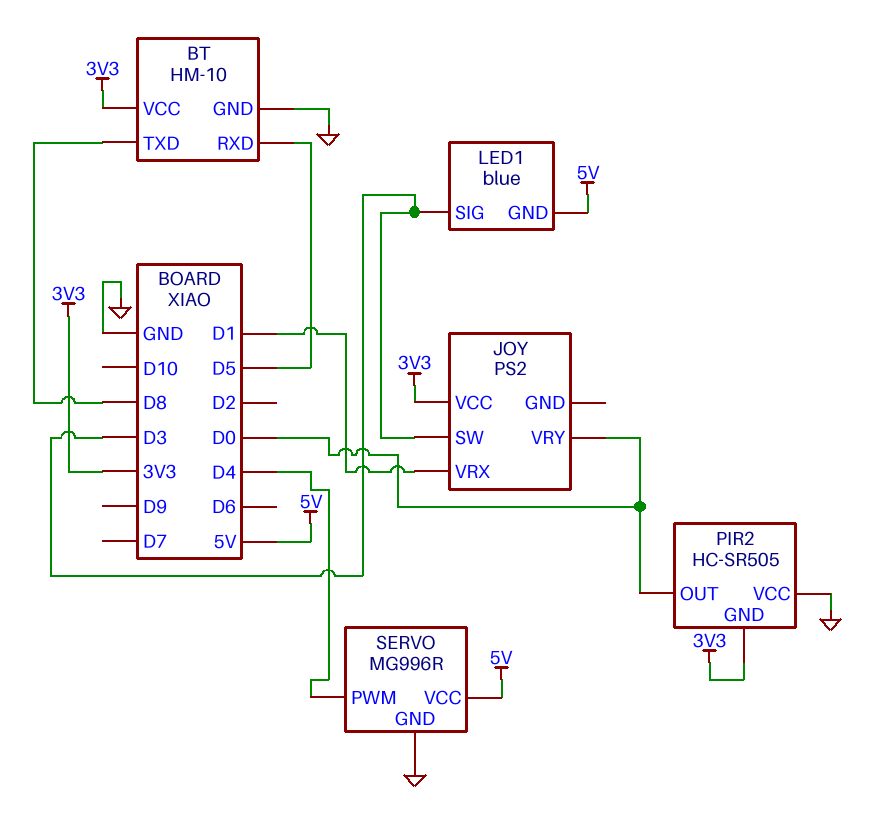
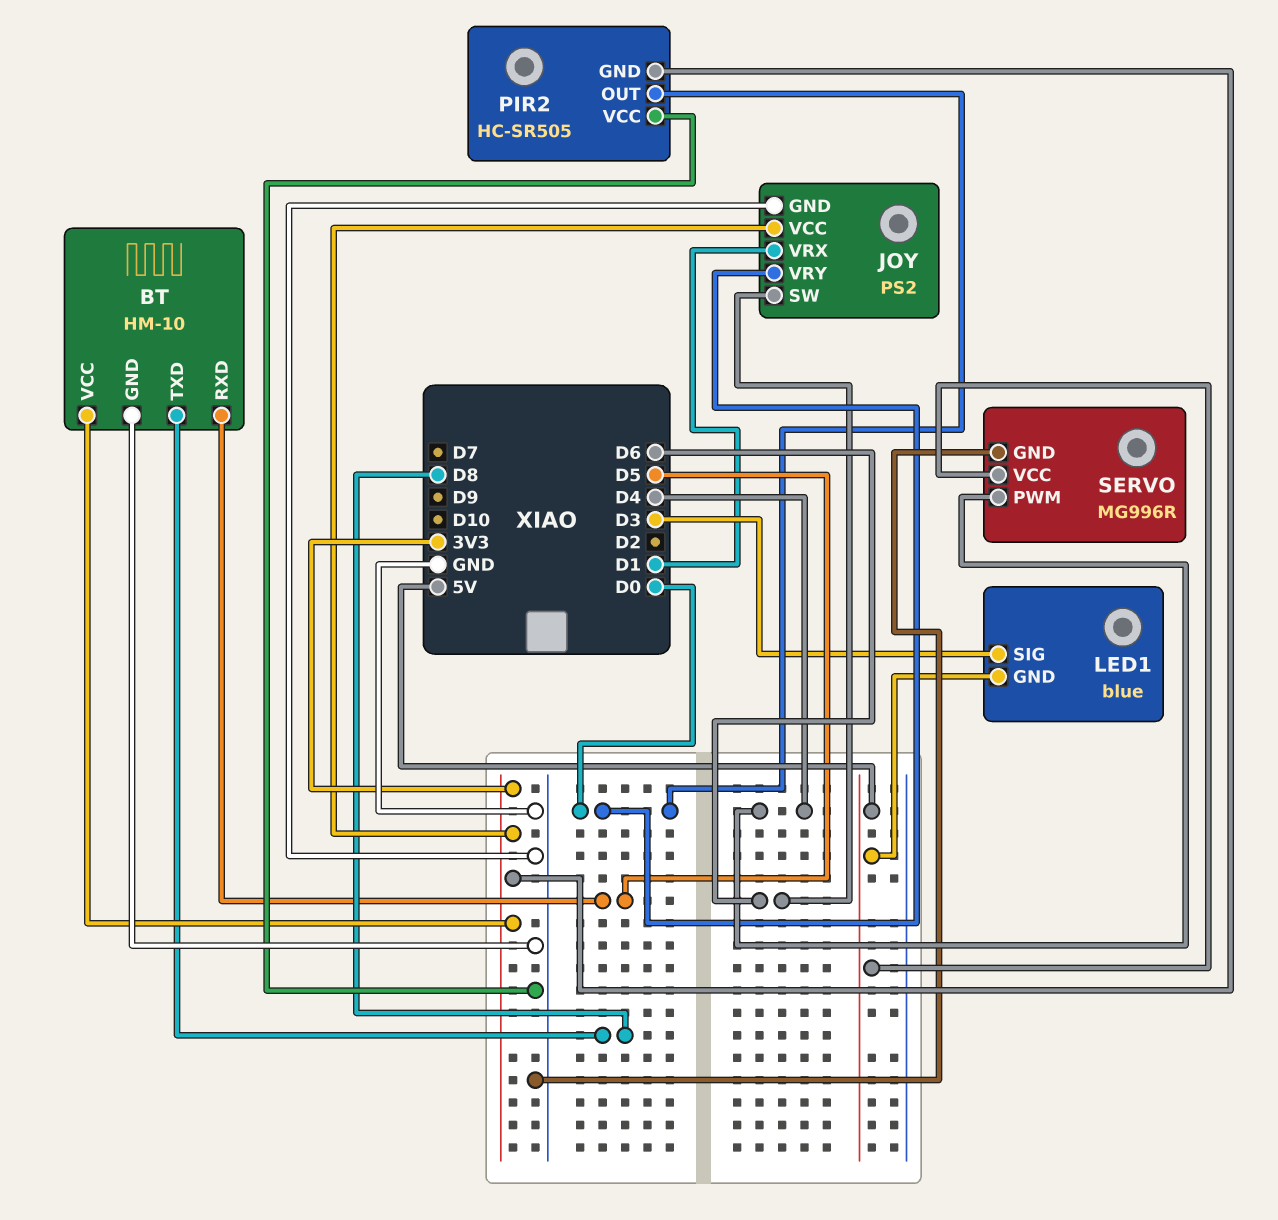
JOY pin GND: none -> GND
JOY pin SW: D3 -> D6

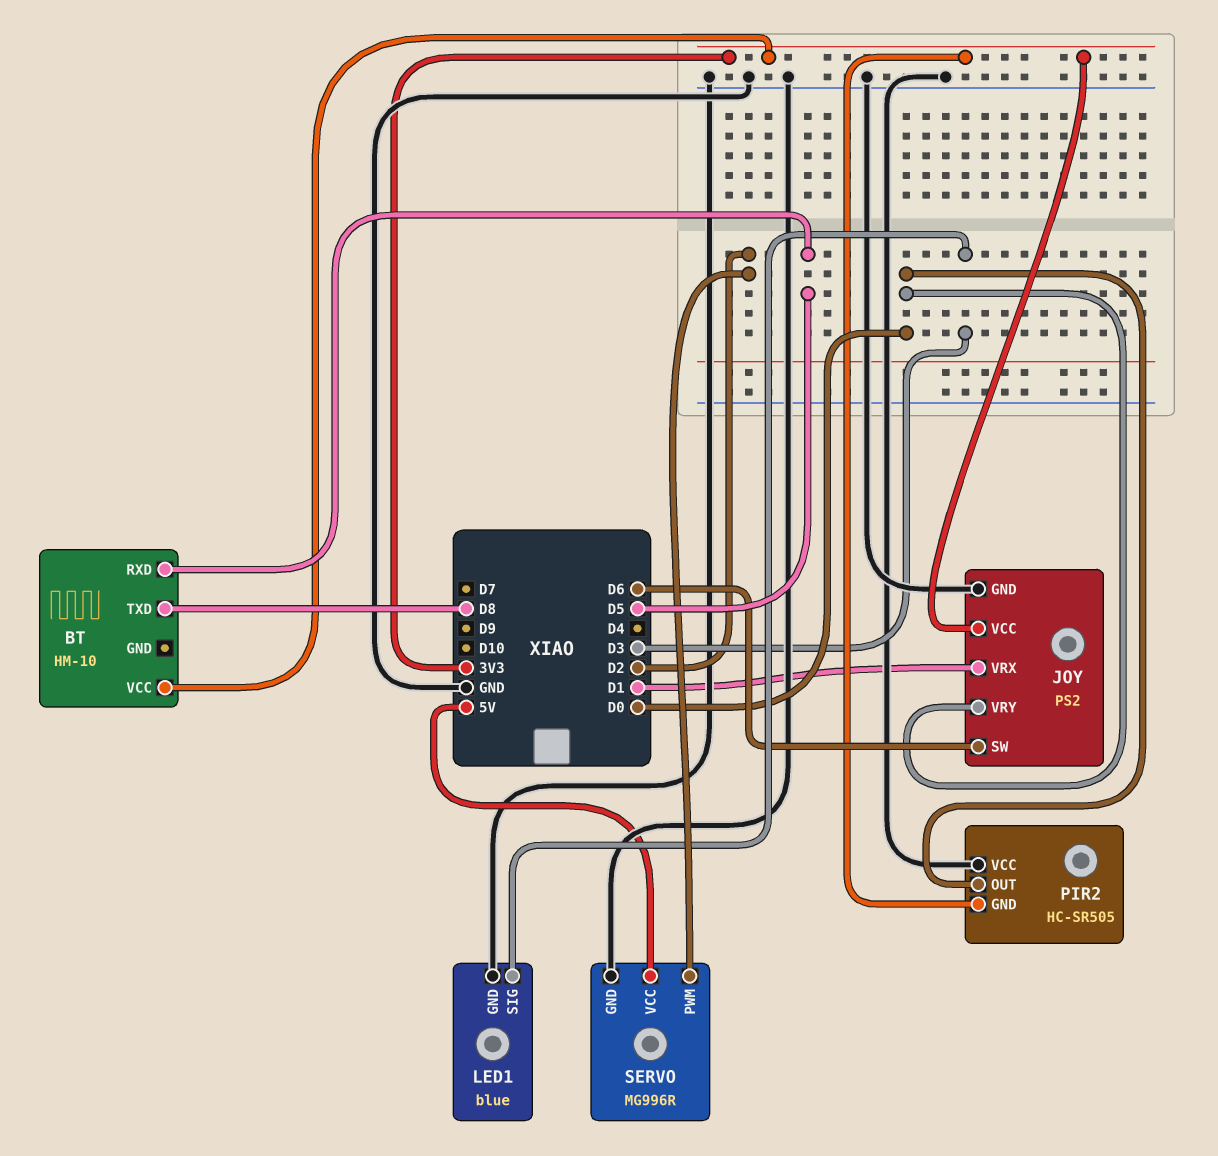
BT pin GND: GND -> none
LED1 pin GND: 5V -> GND
SERVO pin PWM: D4 -> D2

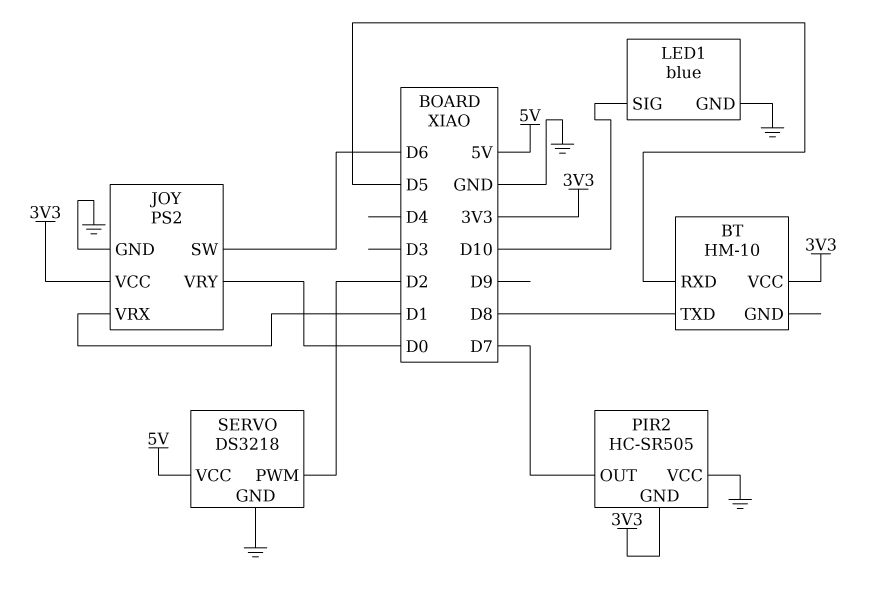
LED1 pin SIG: D3 -> D10
PIR2 pin OUT: D0 -> D7
SERVO: MG996R -> DS3218

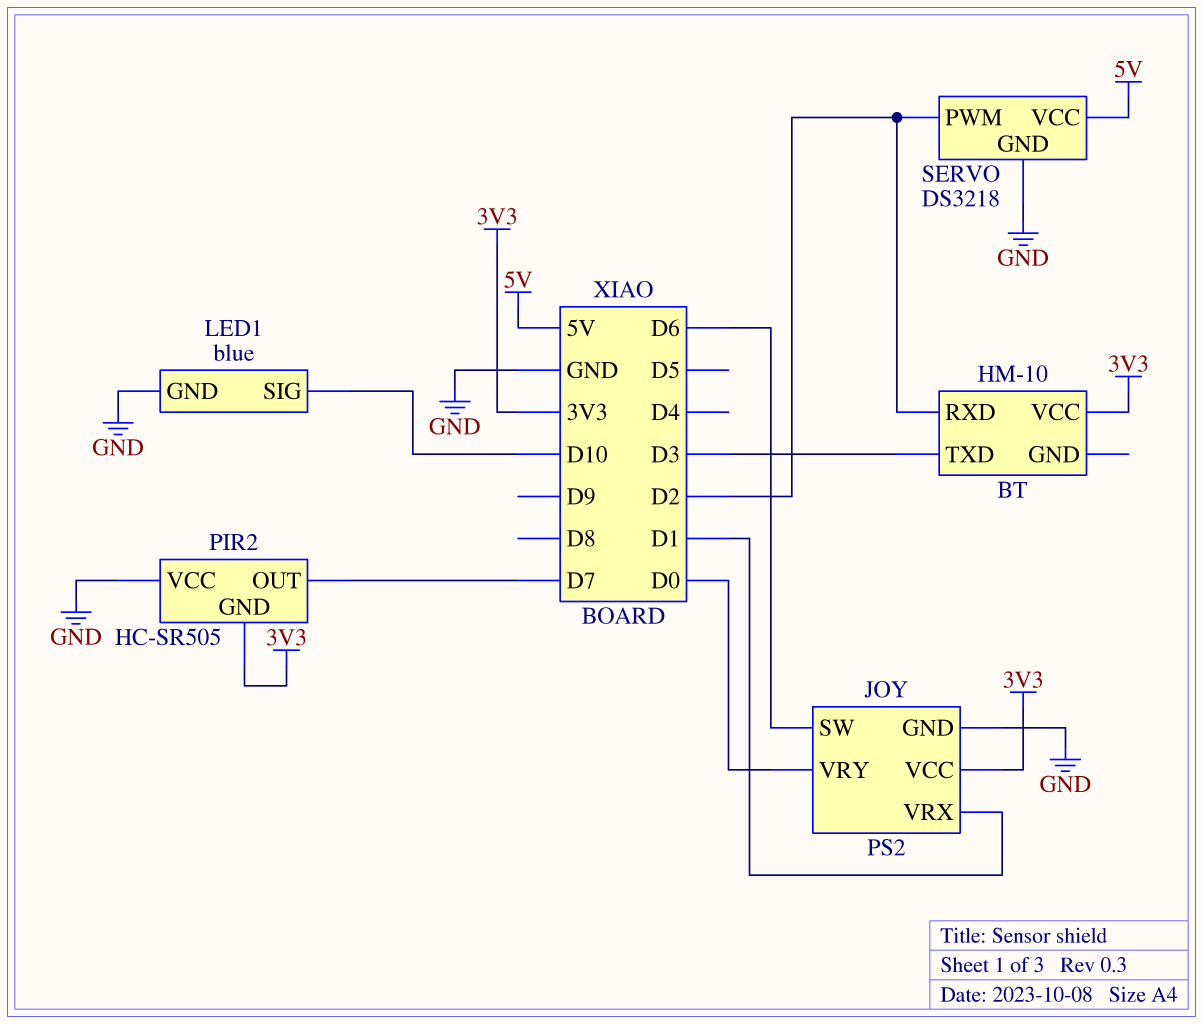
BT pin RXD: D5 -> D2
BT pin TXD: D8 -> D3

